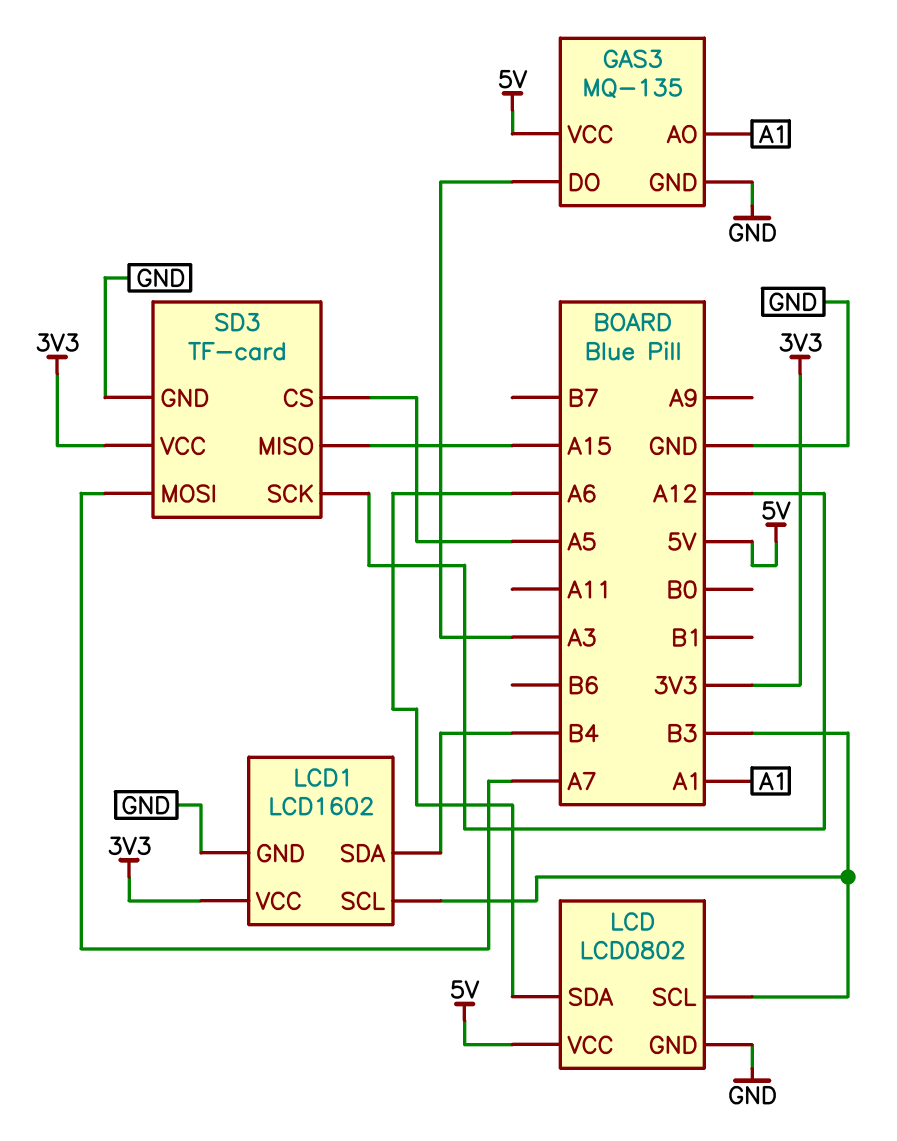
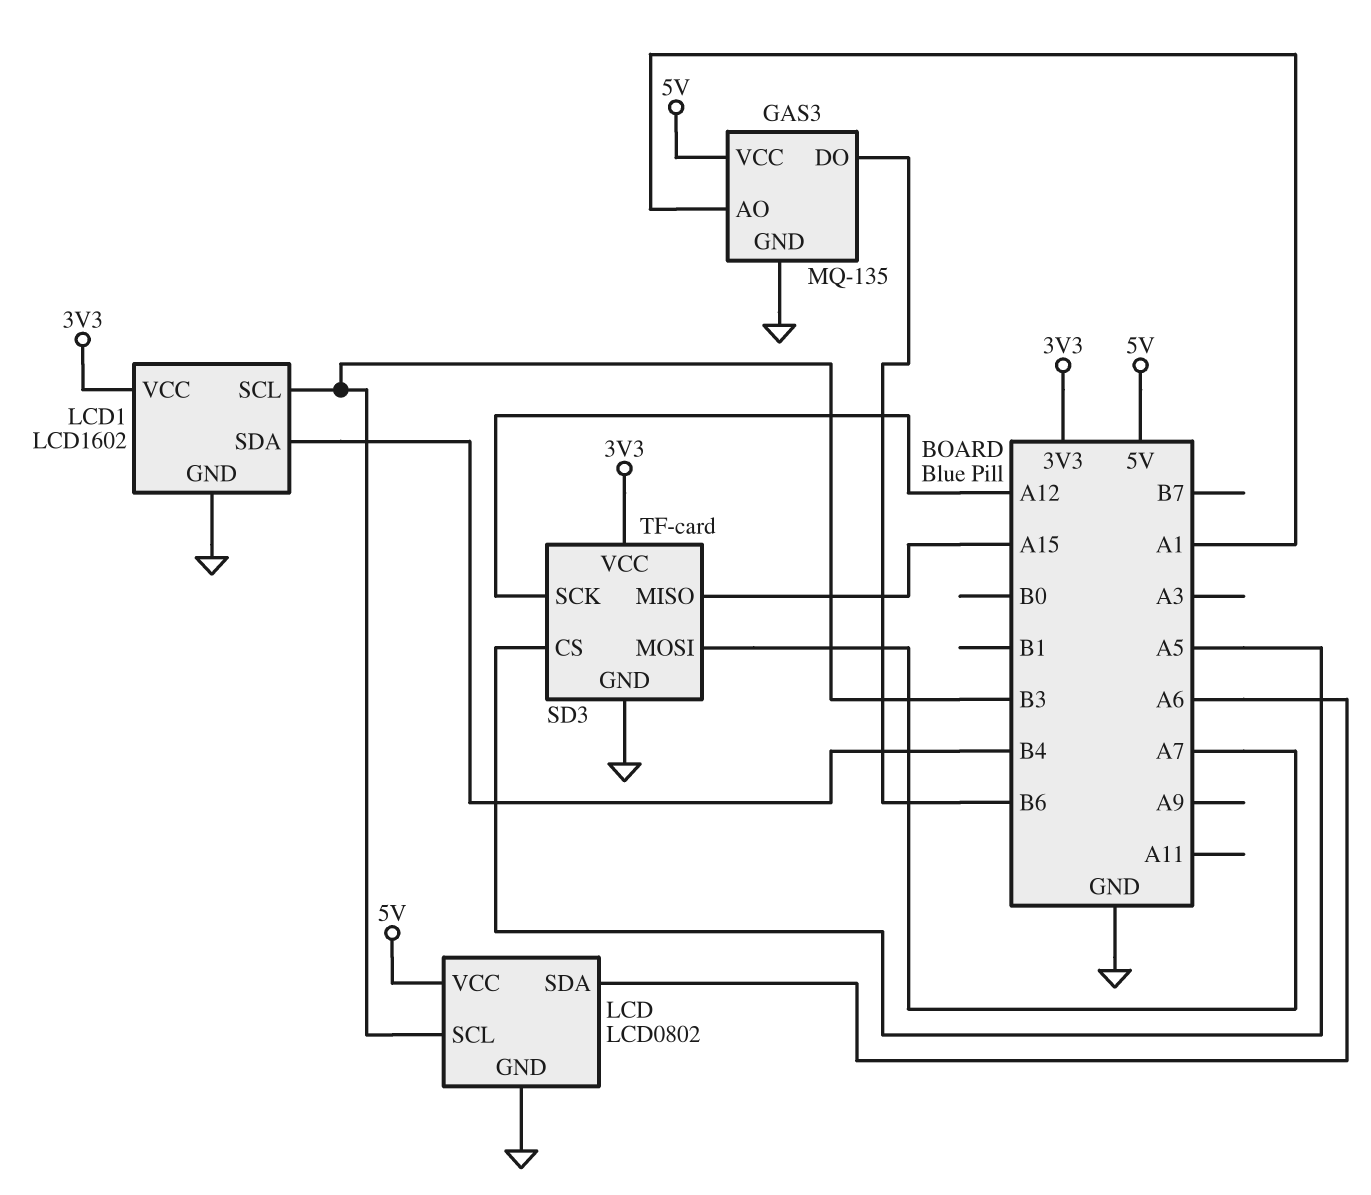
GAS3 pin DO: A3 -> B6

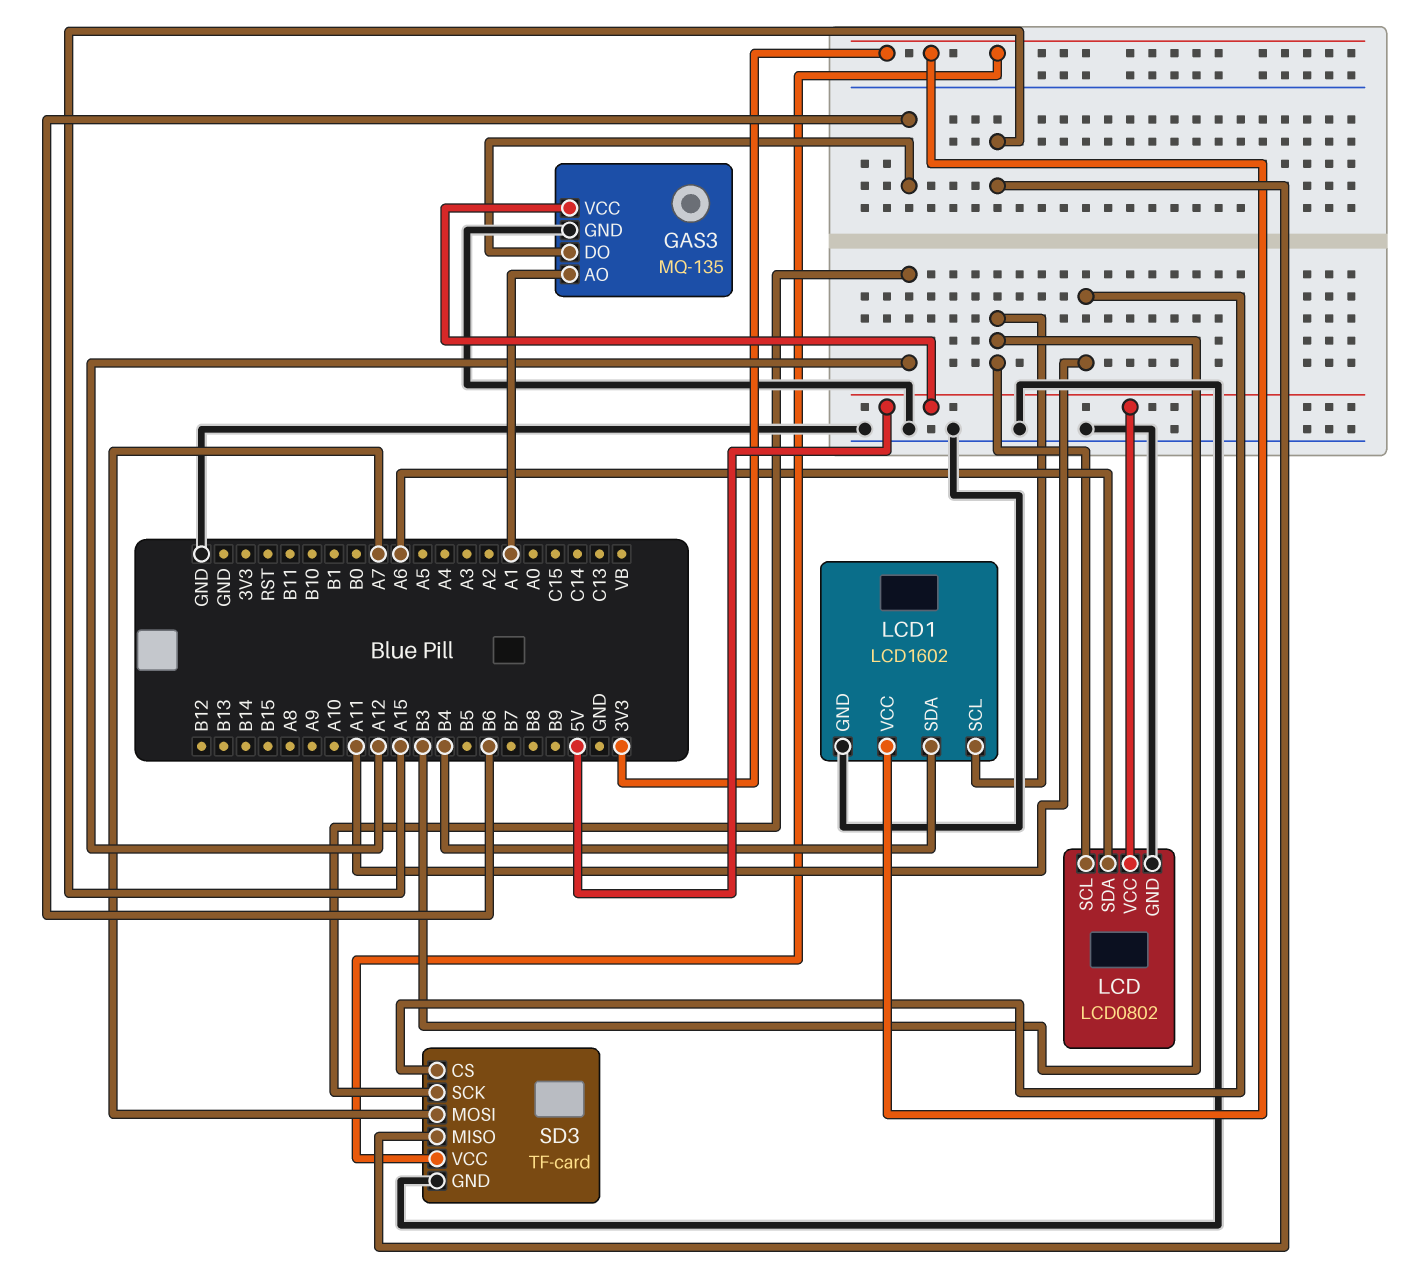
SD3 pin CS: A5 -> A11

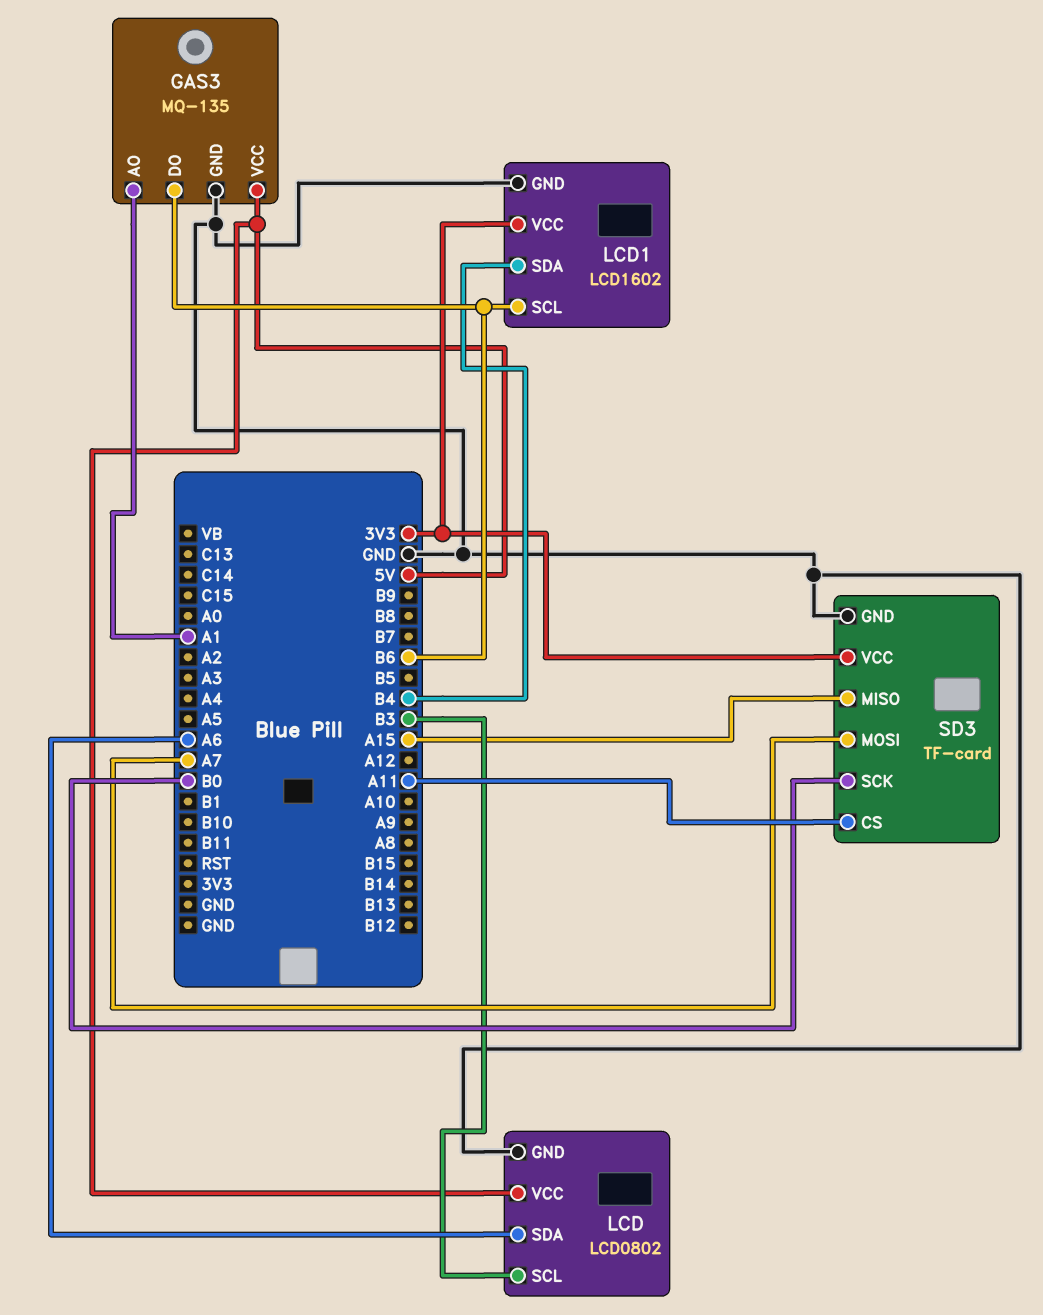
LCD1 pin SCL: B3 -> B6
SD3 pin SCK: A12 -> B0

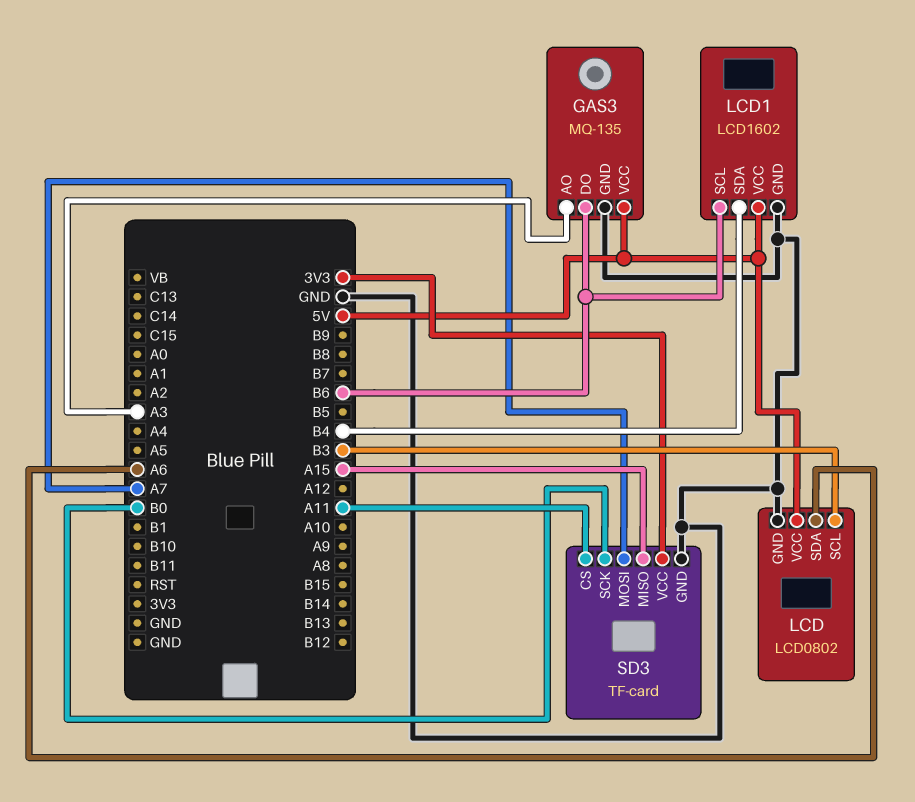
GAS3 pin AO: A1 -> A3
LCD1 pin VCC: 3V3 -> 5V

